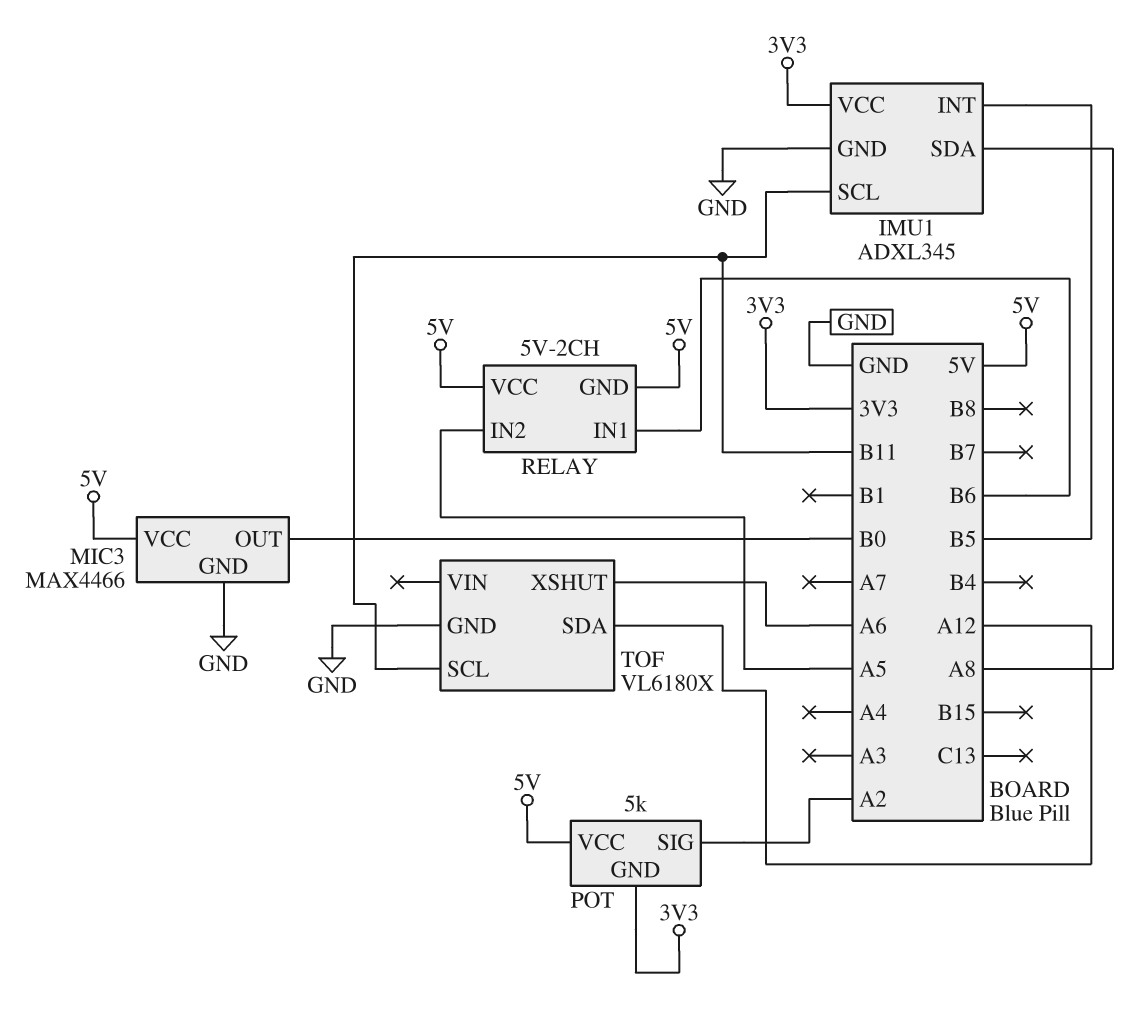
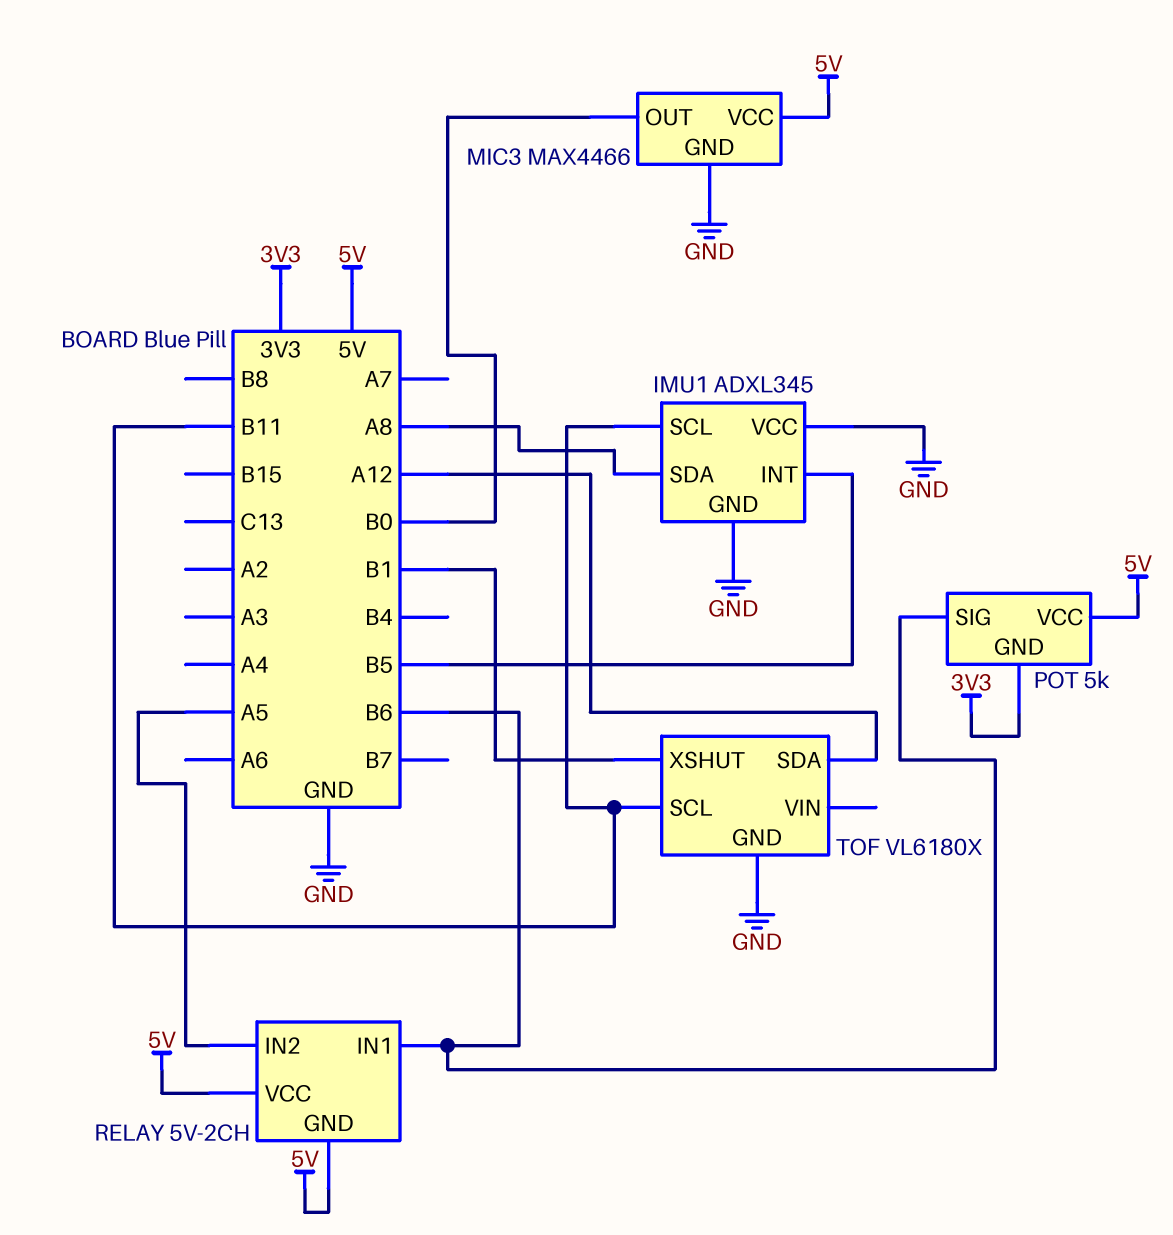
IMU1 pin VCC: 3V3 -> GND
POT pin SIG: A2 -> B6
TOF pin XSHUT: A6 -> B1

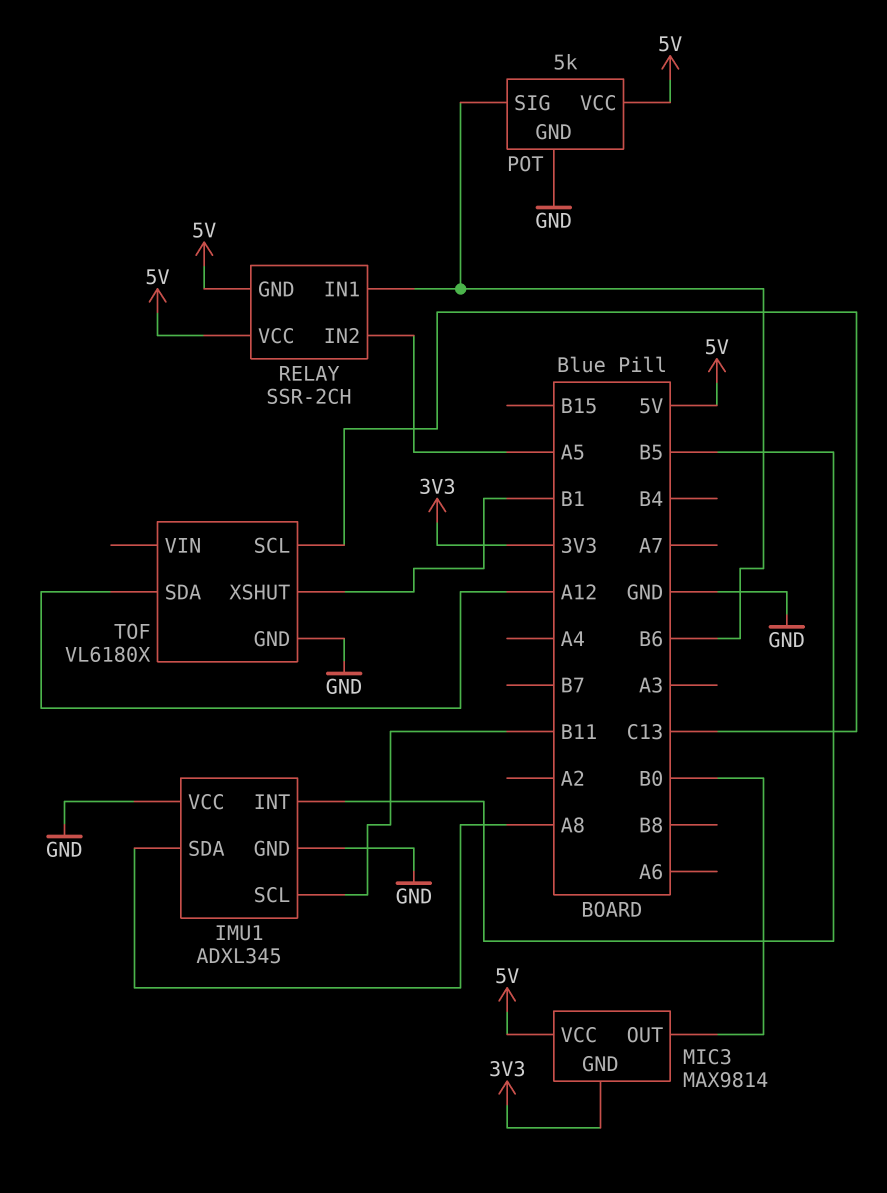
MIC3: MAX4466 -> MAX9814
MIC3 pin GND: GND -> 3V3
POT pin GND: 3V3 -> GND
RELAY: 5V-2CH -> SSR-2CH
TOF pin SCL: B11 -> C13

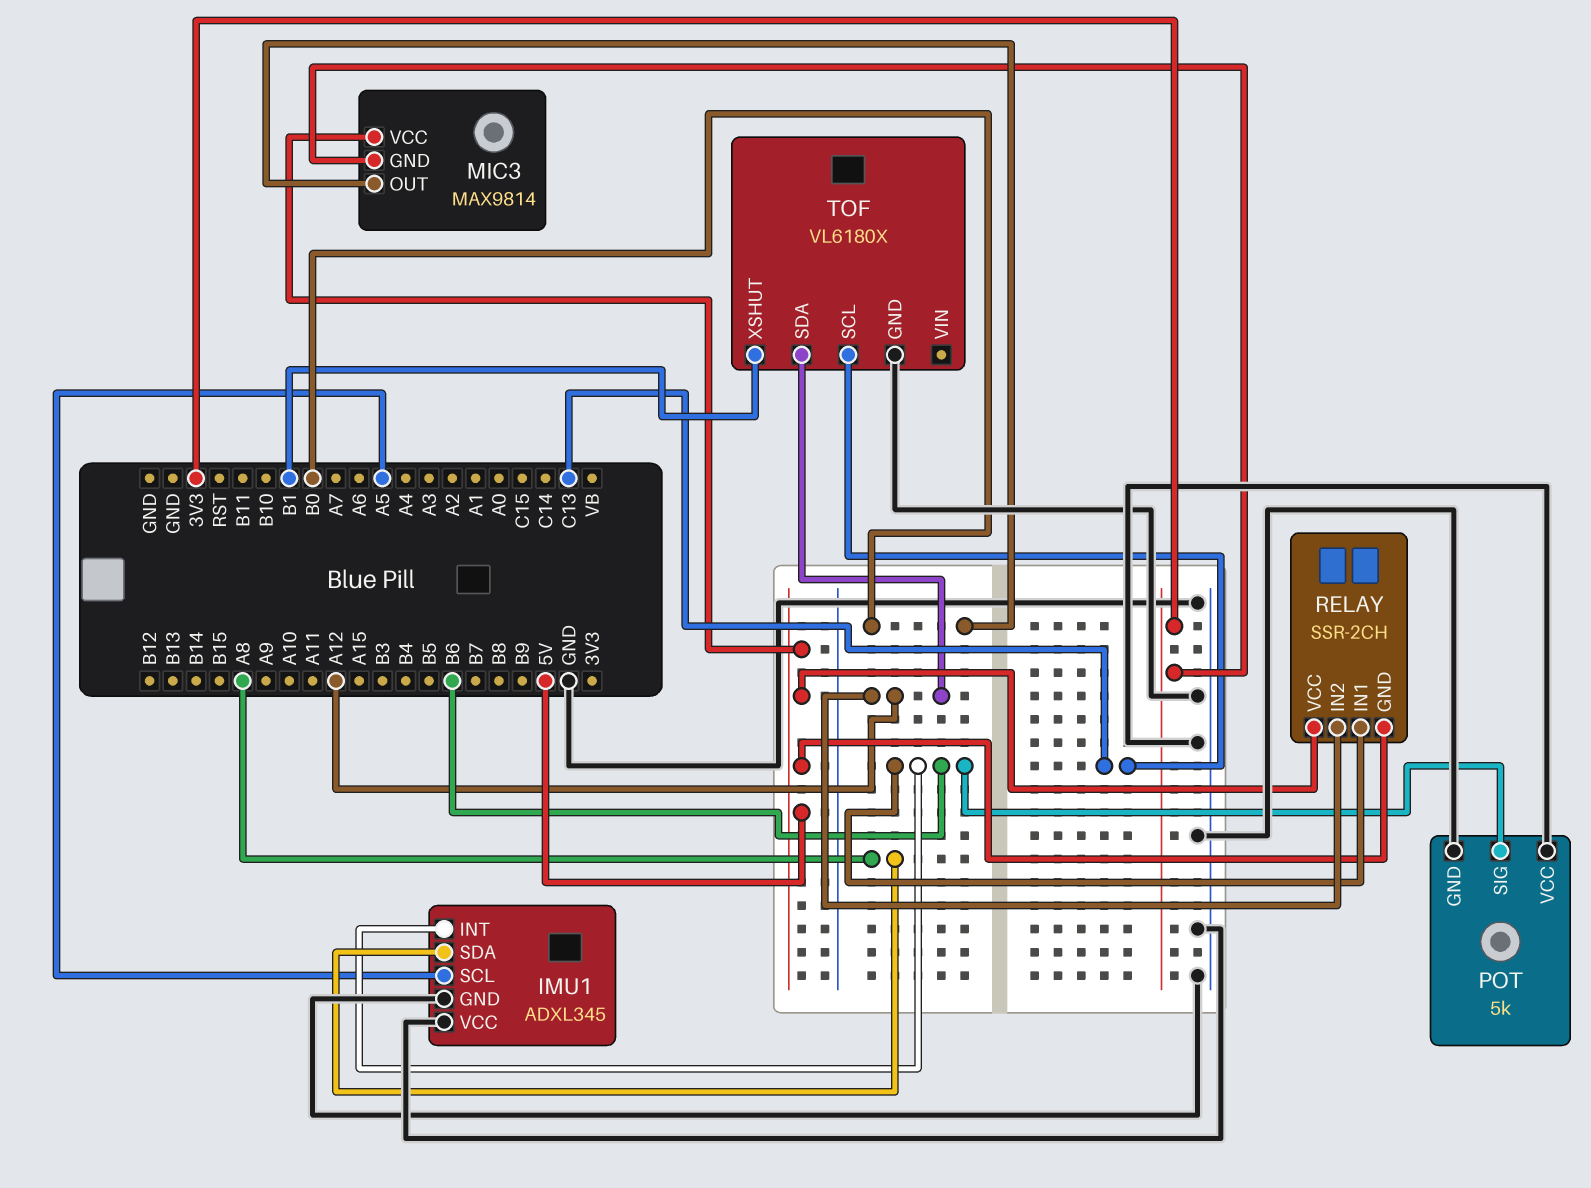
IMU1 pin INT: B5 -> B6
IMU1 pin SCL: B11 -> A5
POT pin VCC: 5V -> GND
RELAY pin IN2: A5 -> A12

